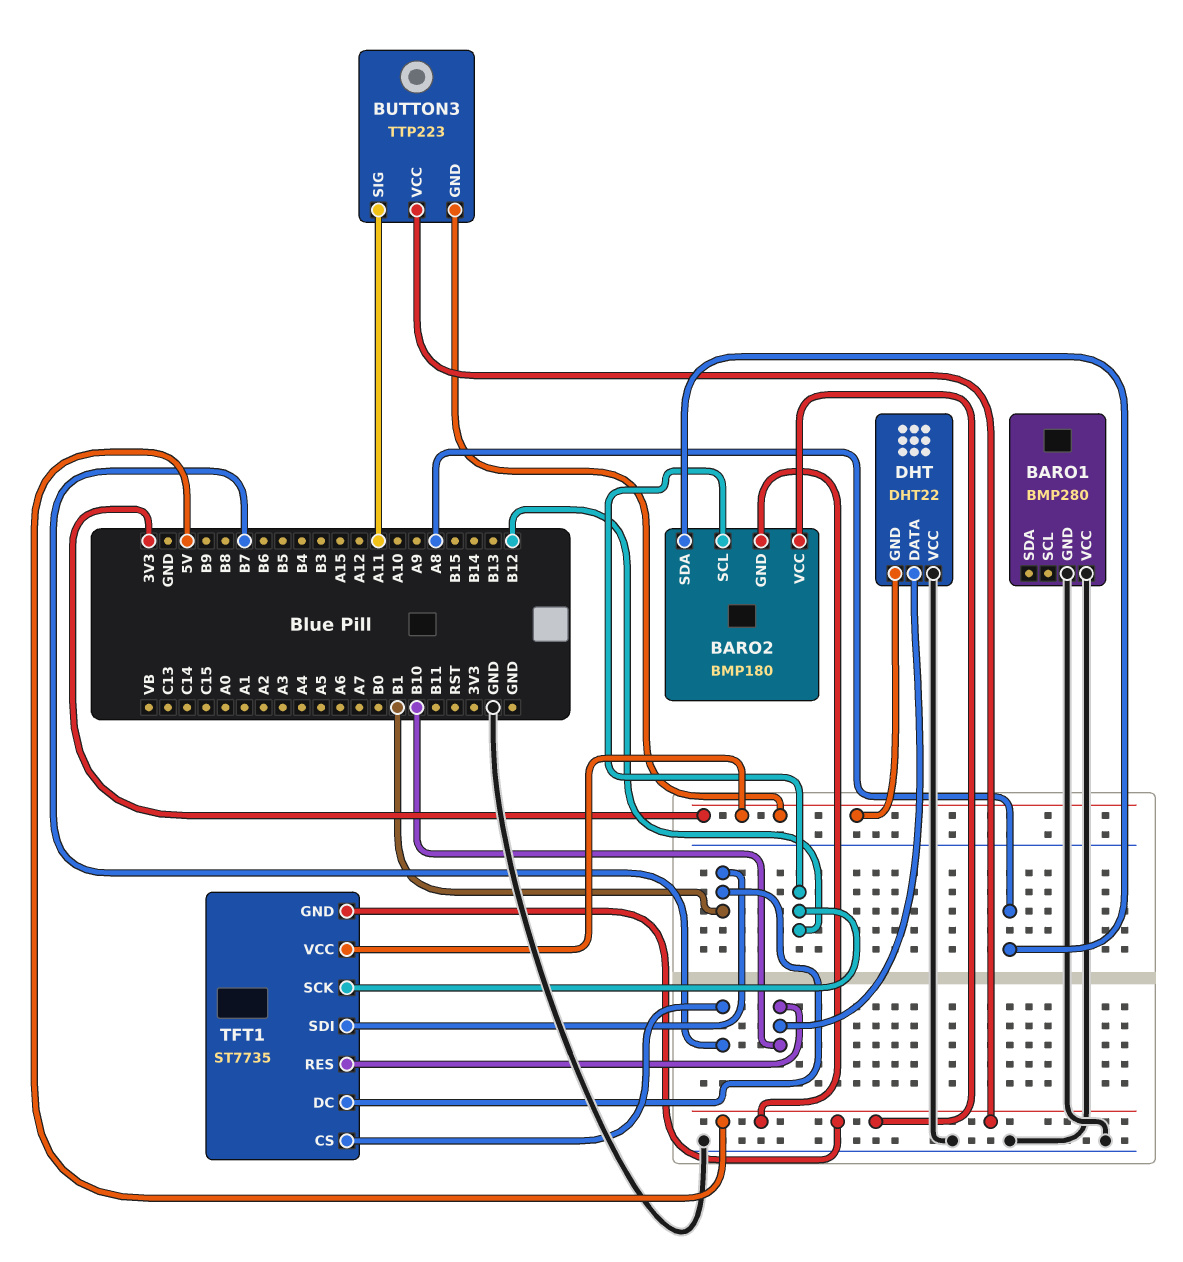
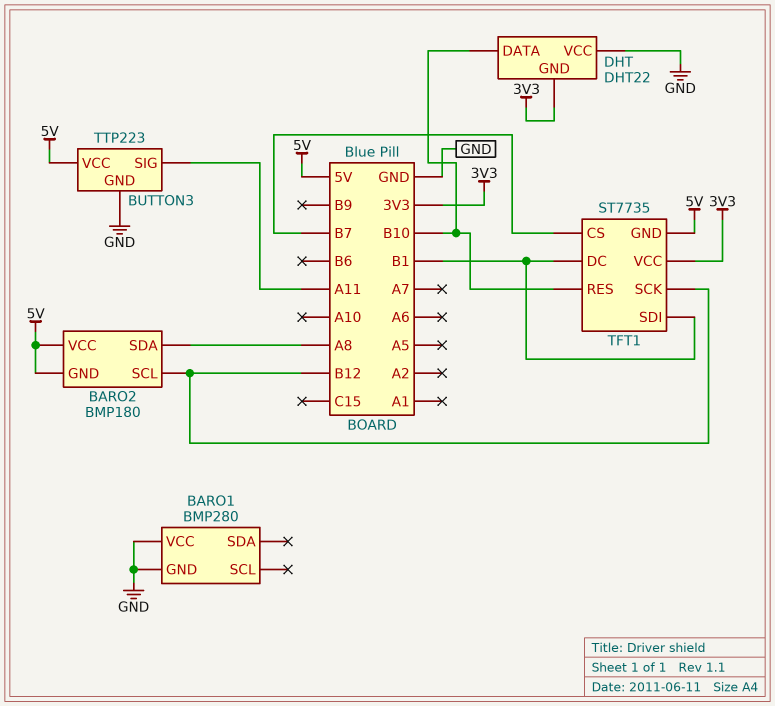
BUTTON3 pin GND: 3V3 -> GND

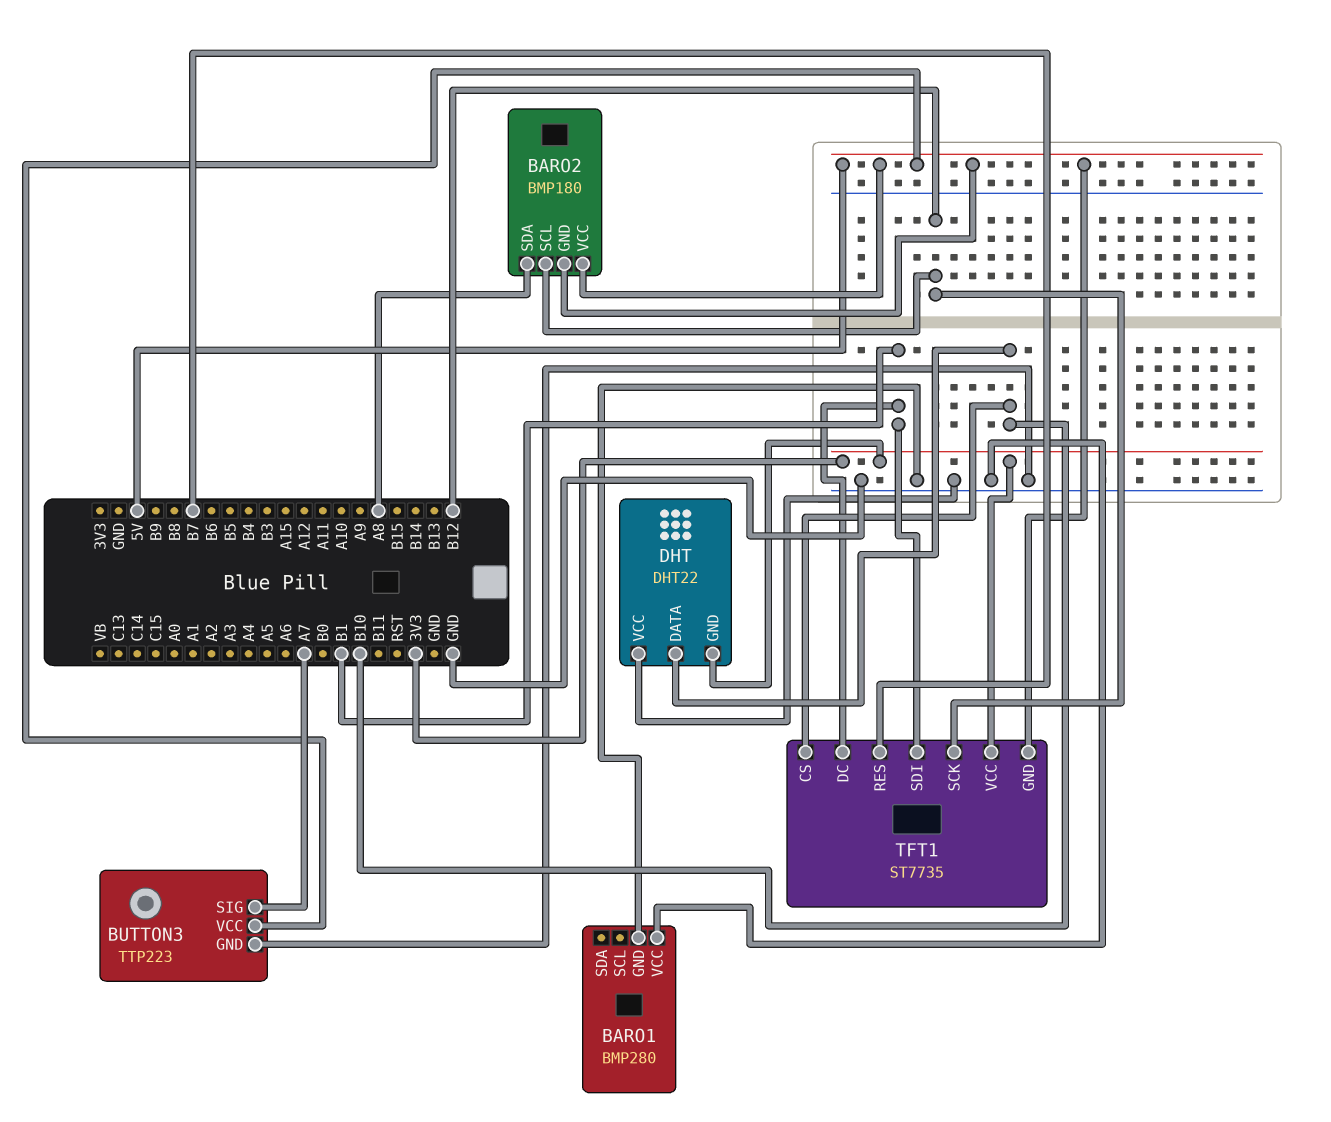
BUTTON3 pin SIG: A11 -> A7
TFT1 pin CS: B7 -> B10
TFT1 pin RES: B10 -> B7

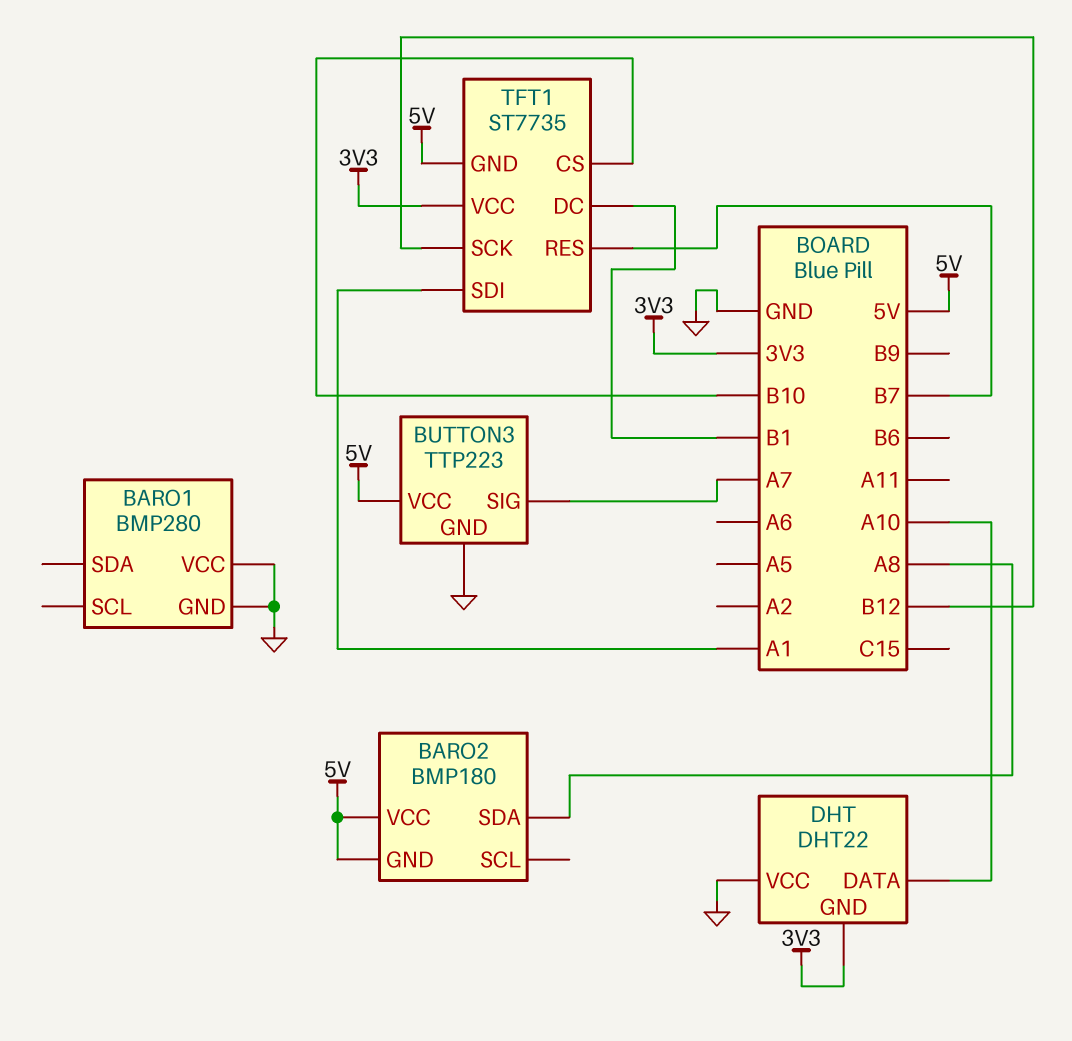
BARO2 pin SCL: B12 -> none
DHT pin DATA: B10 -> A10
TFT1 pin SDI: B1 -> A1

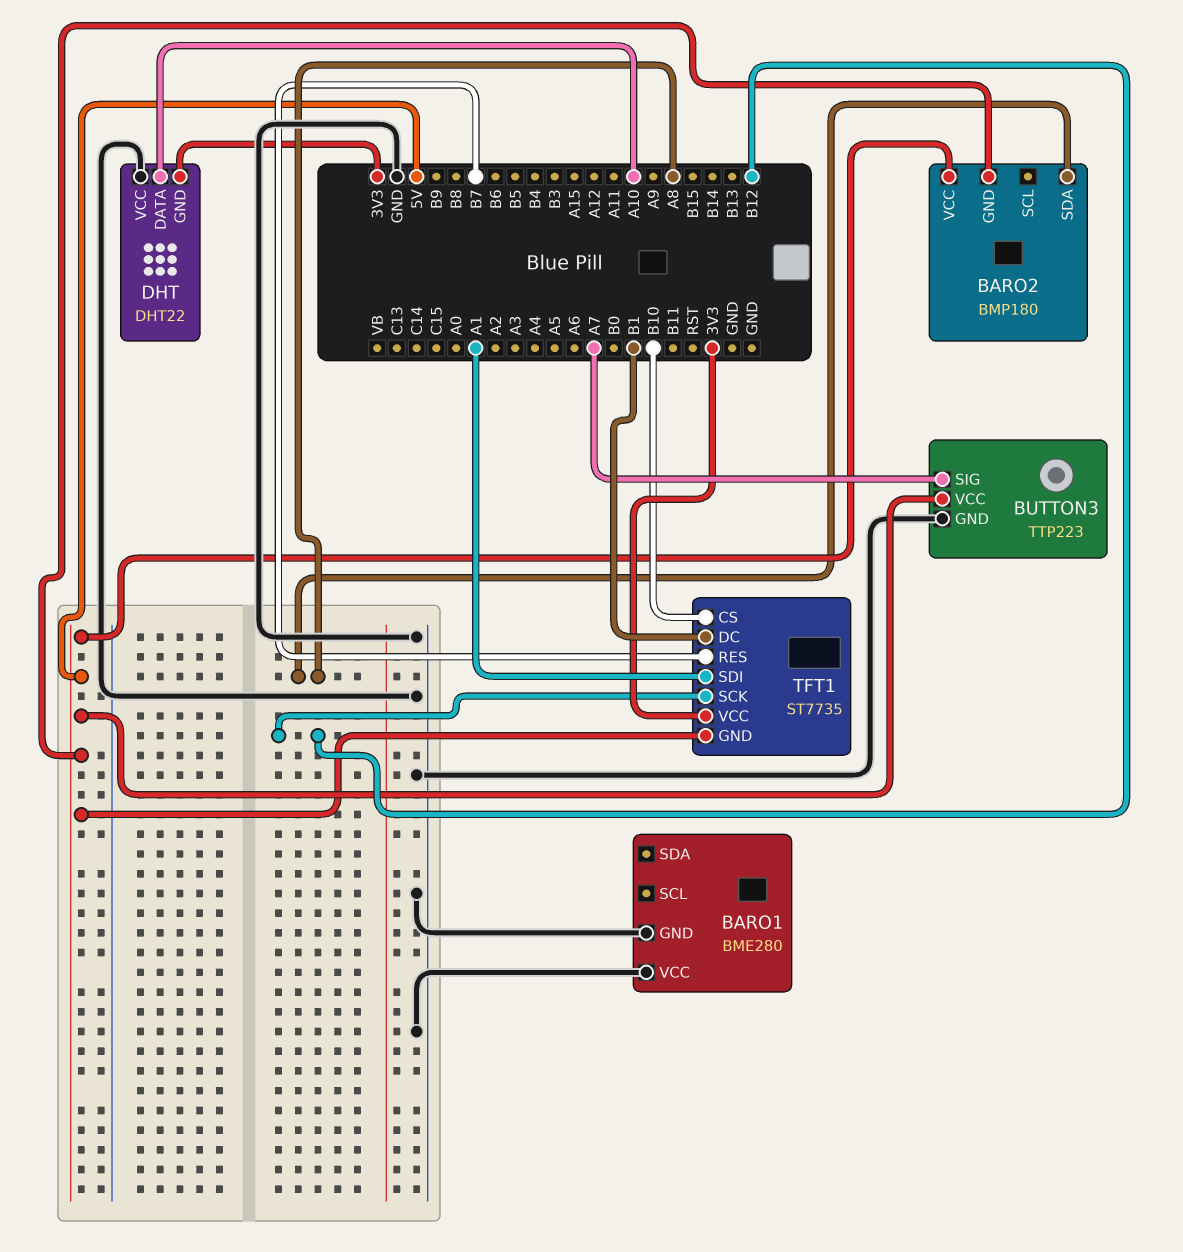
BARO1: BMP280 -> BME280

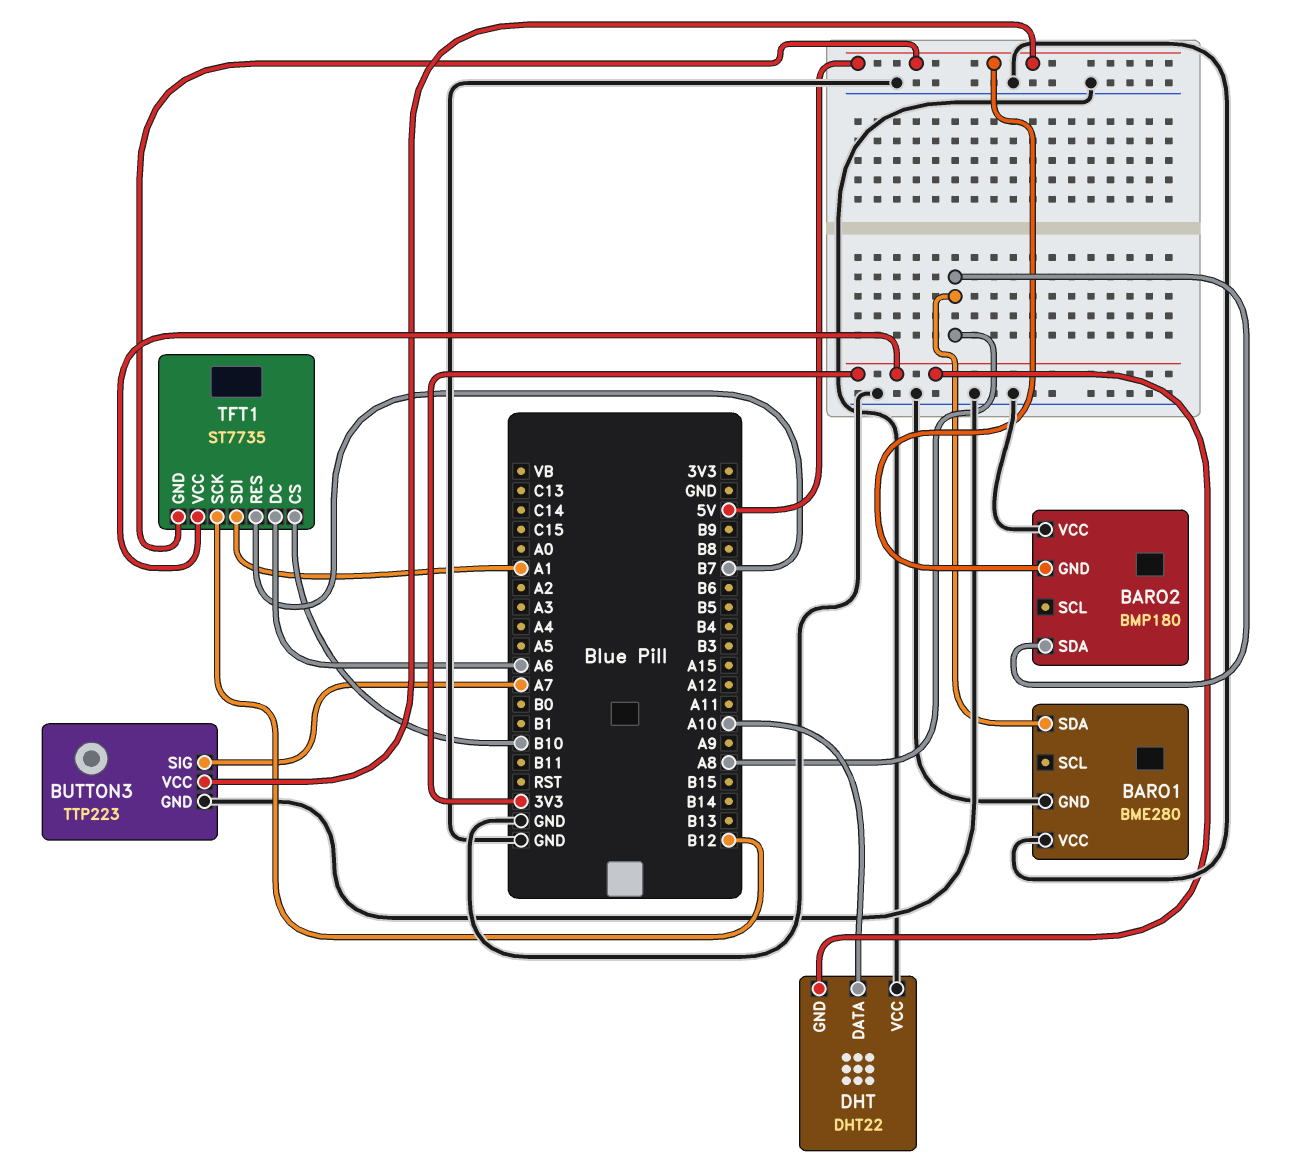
BARO1 pin SDA: none -> A8
BARO2 pin VCC: 5V -> GND
TFT1 pin DC: B1 -> A6

